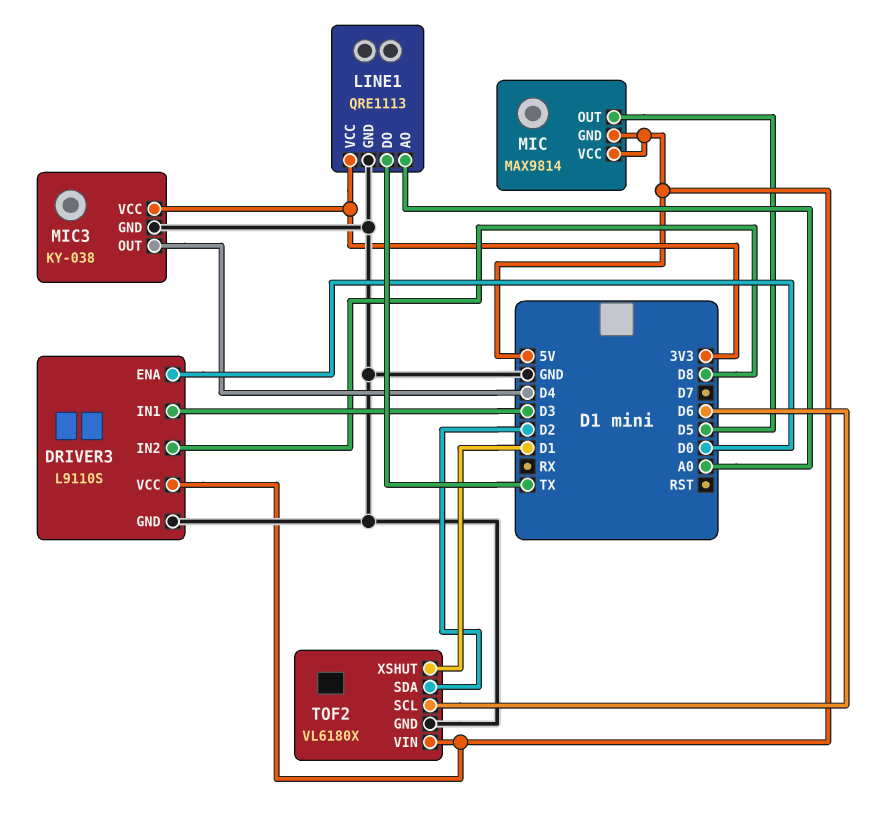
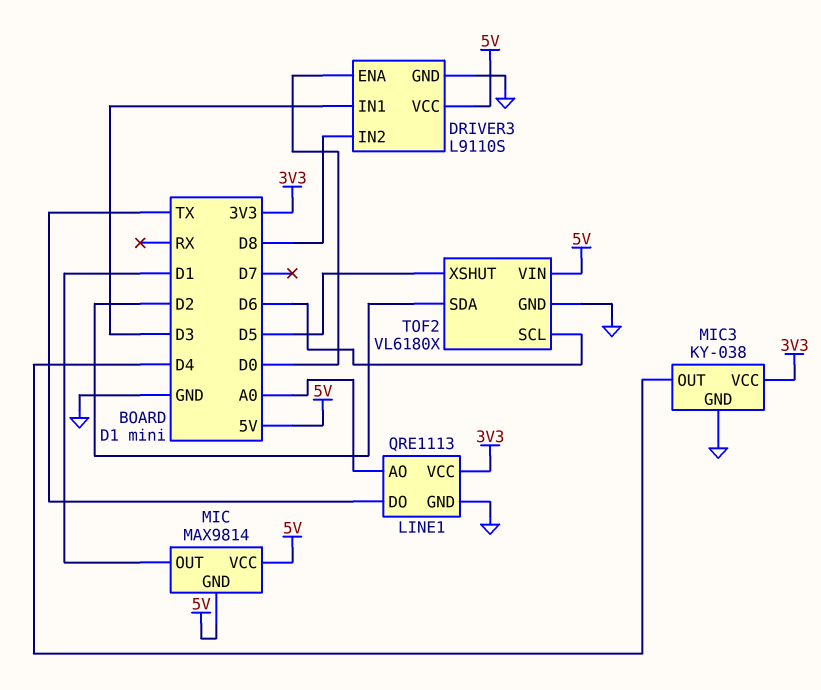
MIC pin OUT: D5 -> D1
TOF2 pin XSHUT: D1 -> D5

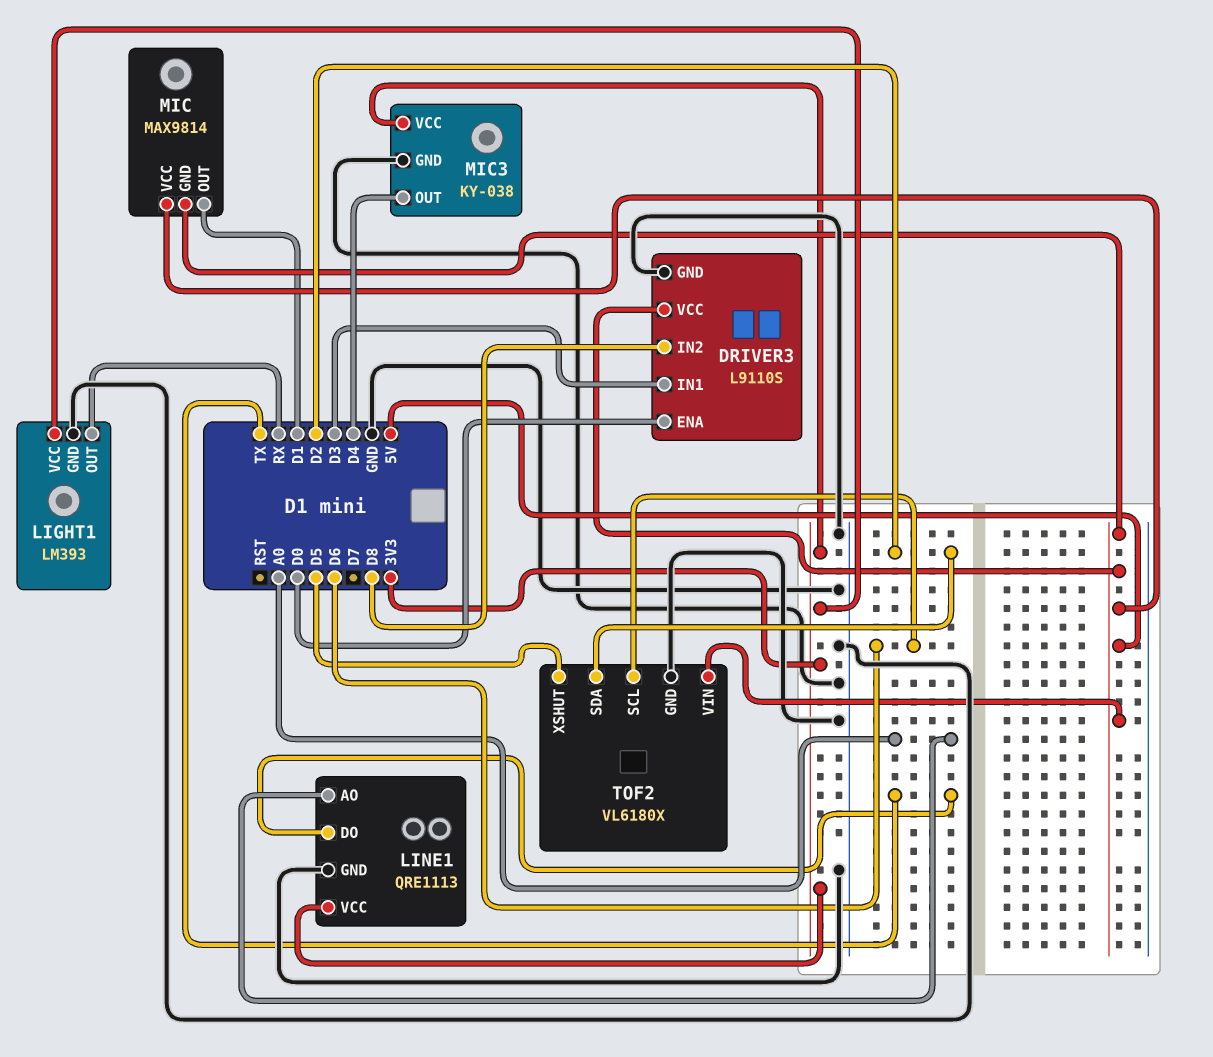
LIGHT1: none -> LM393
LIGHT1 pin GND: none -> GND
LIGHT1 pin OUT: none -> RX
LIGHT1 pin VCC: none -> 3V3

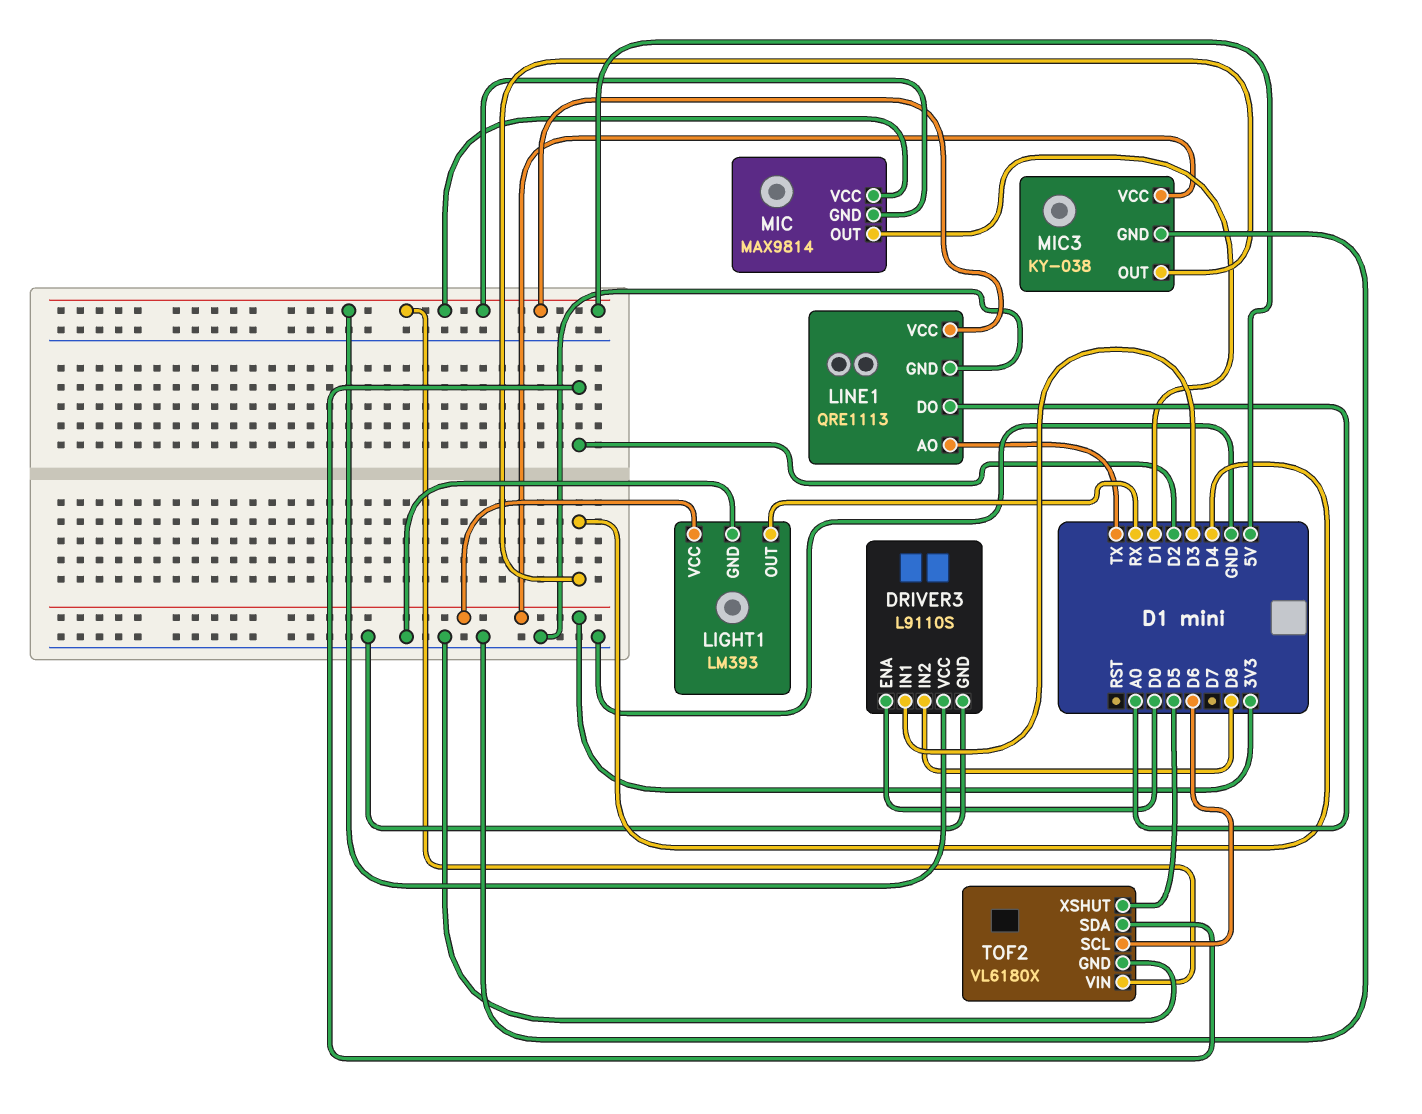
LINE1 pin AO: A0 -> TX
LINE1 pin DO: TX -> A0
LINE1 pin VCC: 3V3 -> 5V

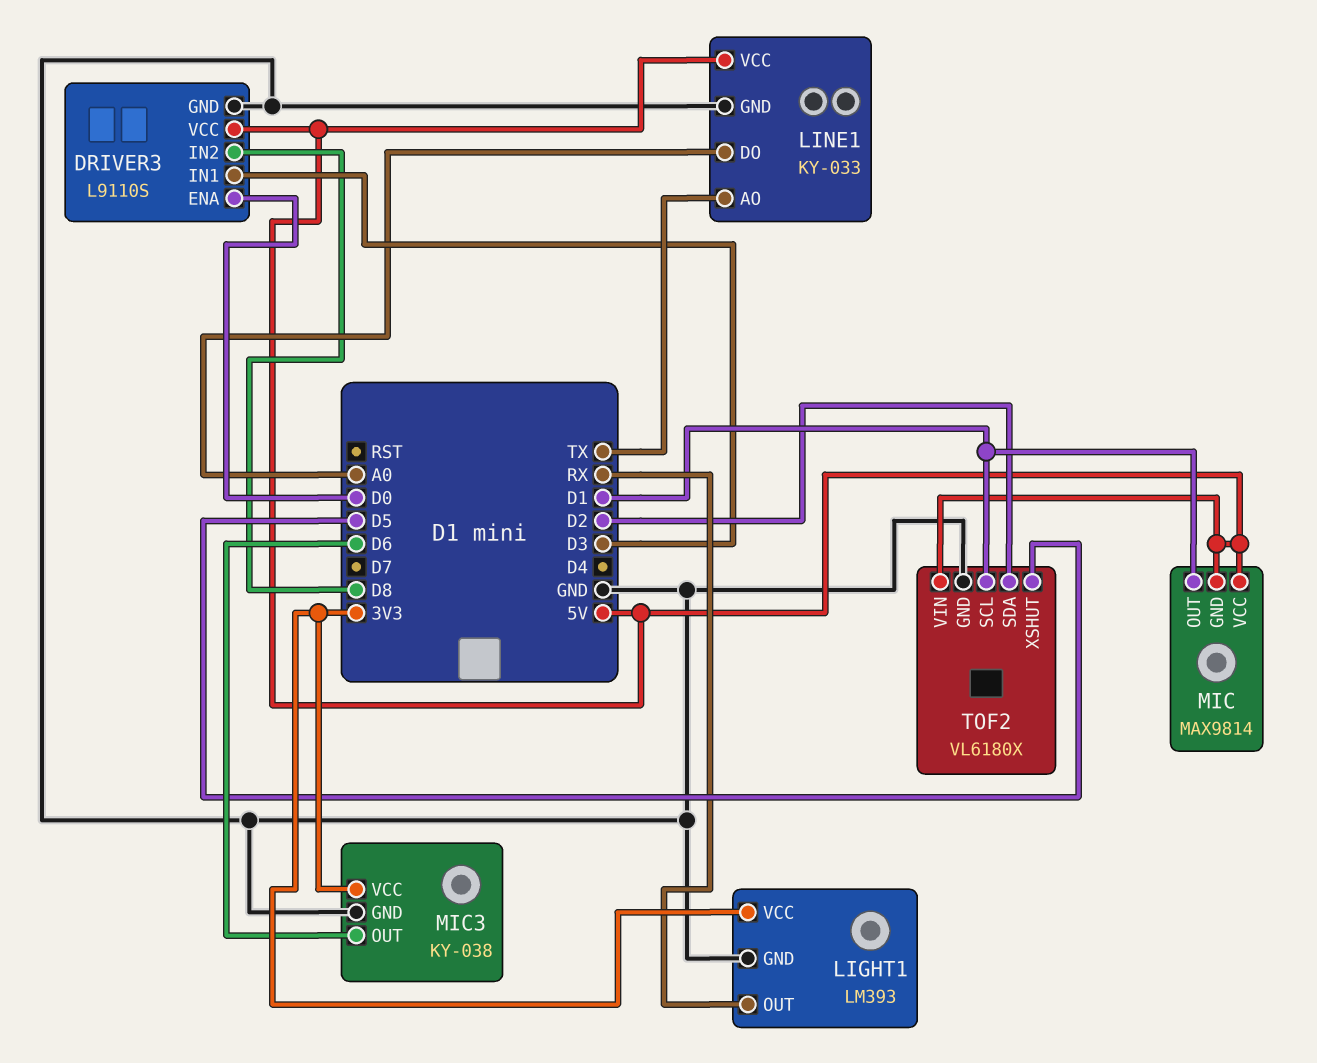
LINE1: QRE1113 -> KY-033
MIC3 pin OUT: D4 -> D6
TOF2 pin SCL: D6 -> D1

